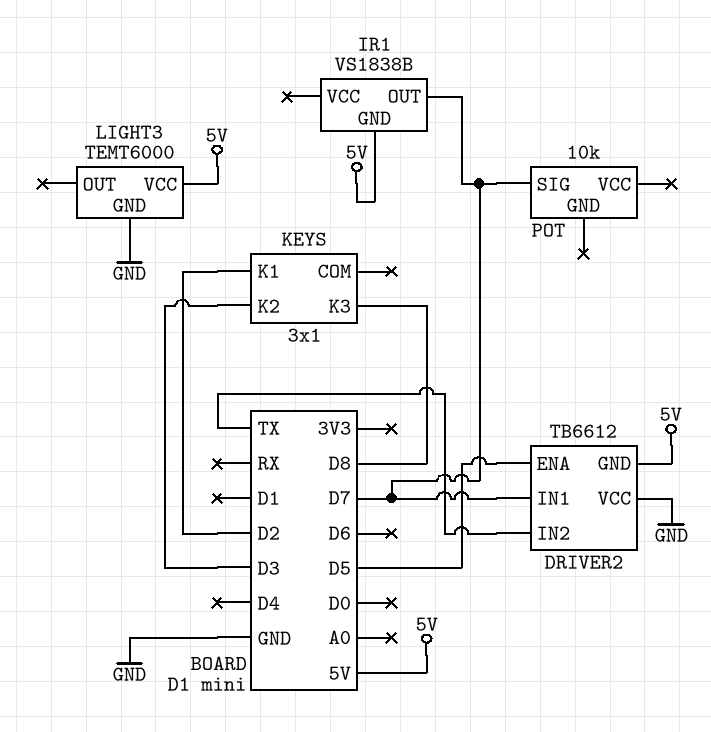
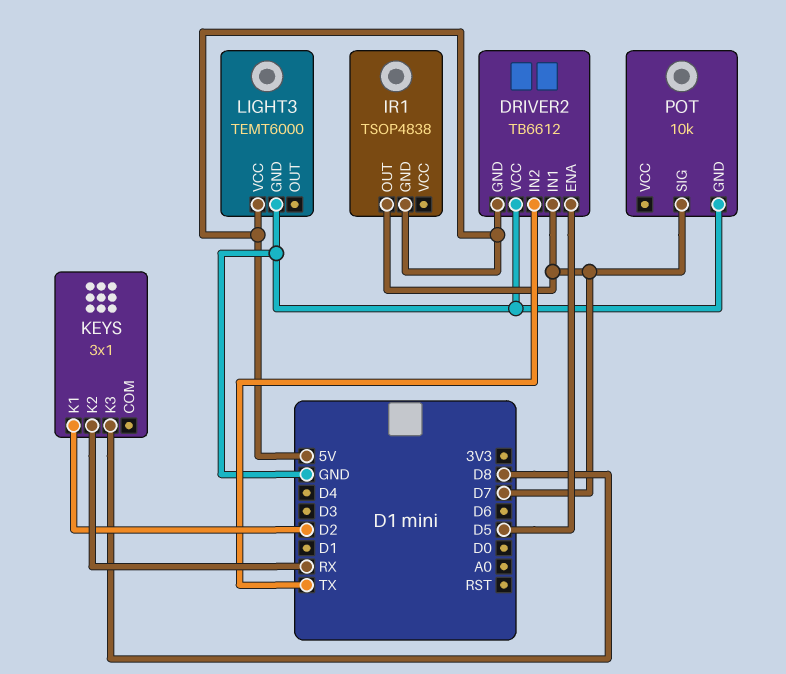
IR1: VS1838B -> TSOP4838
KEYS pin K2: D3 -> RX
POT pin GND: none -> GND

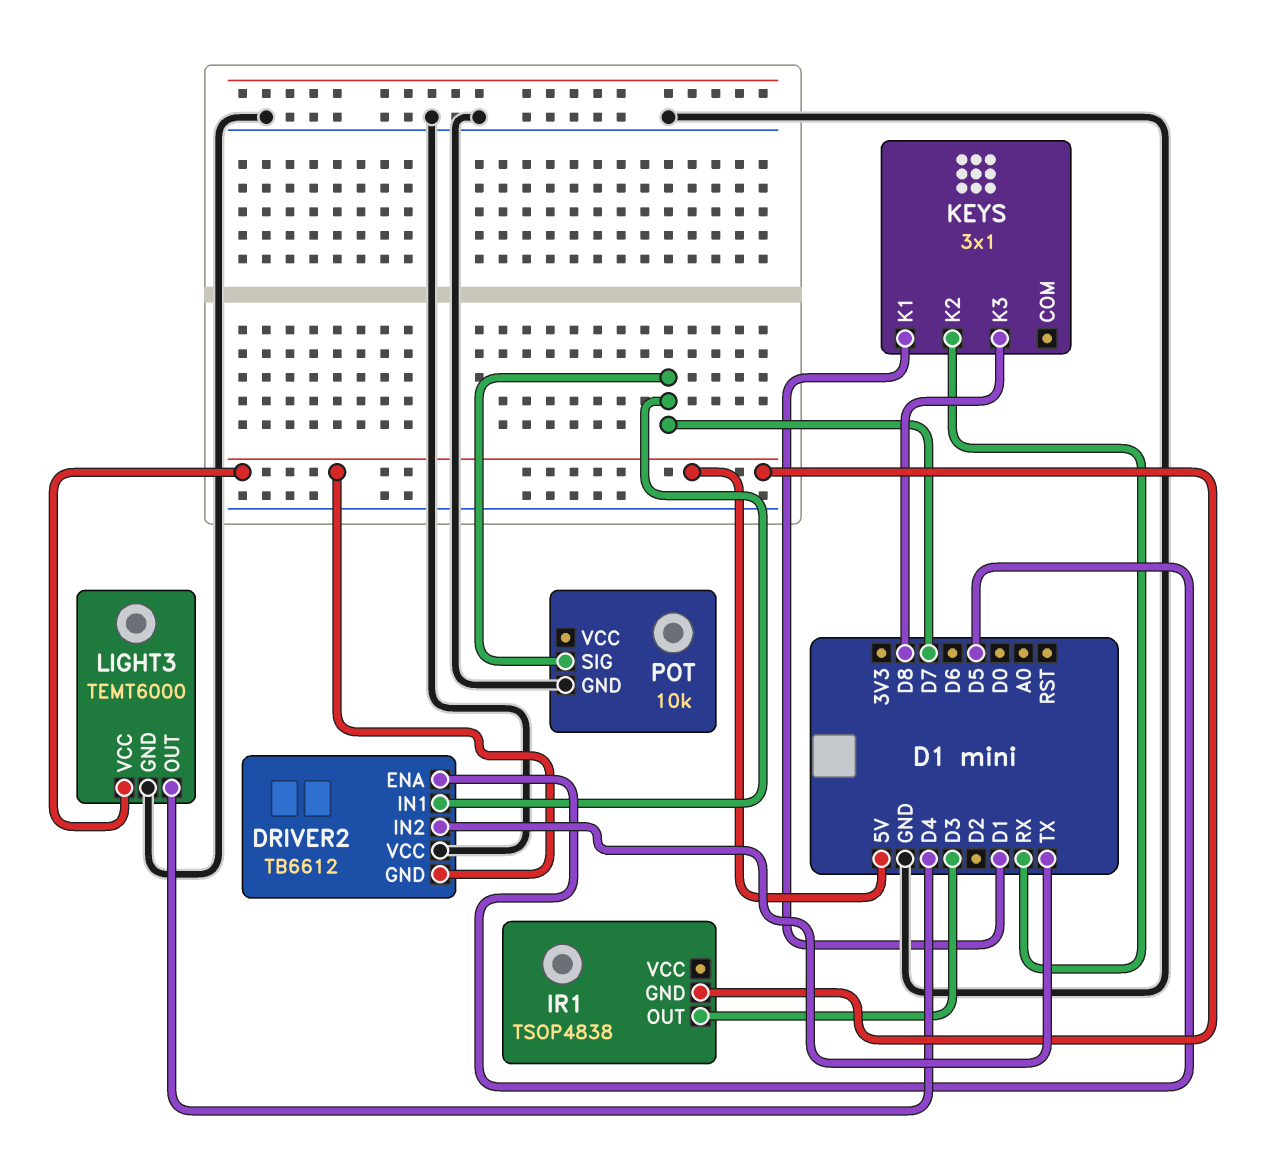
IR1 pin OUT: D7 -> D3
KEYS pin K1: D2 -> D1
LIGHT3 pin OUT: none -> D4

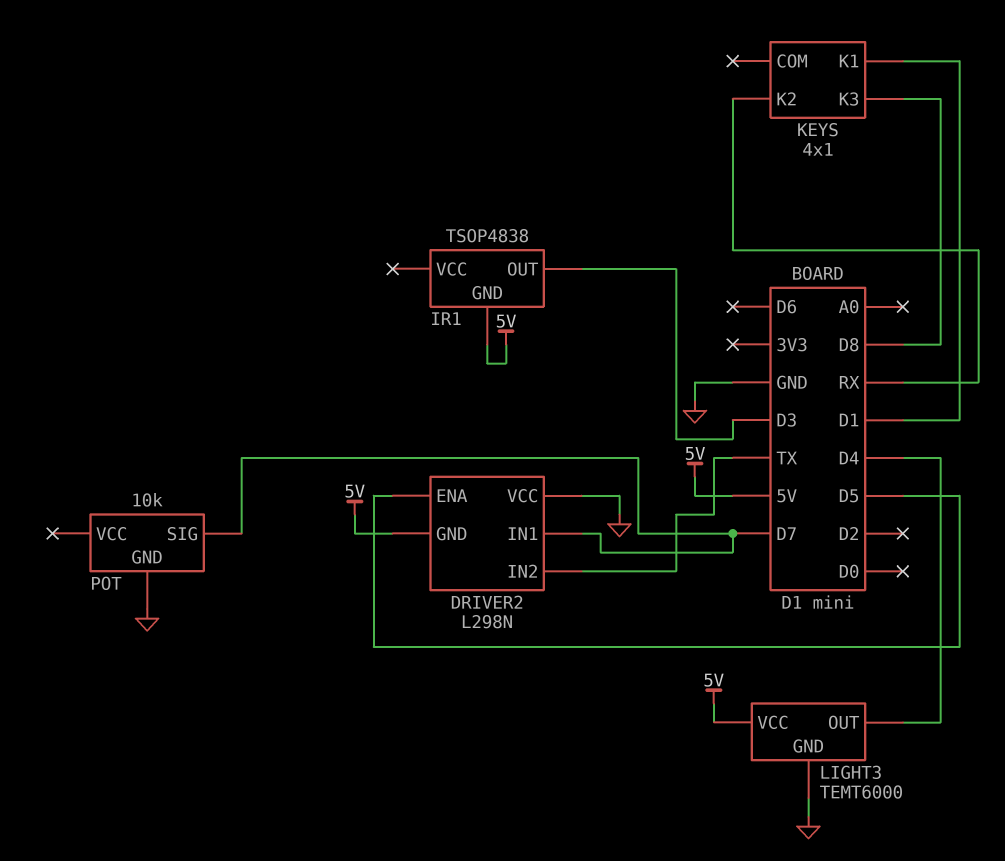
DRIVER2: TB6612 -> L298N
KEYS: 3x1 -> 4x1

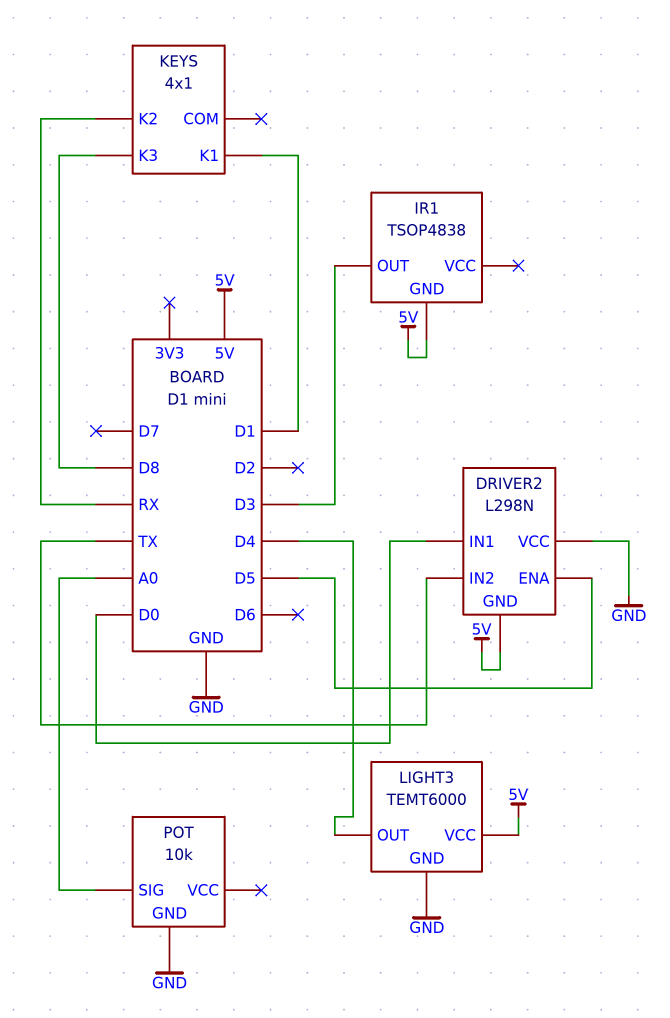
DRIVER2 pin IN1: D7 -> D0
POT pin SIG: D7 -> A0

